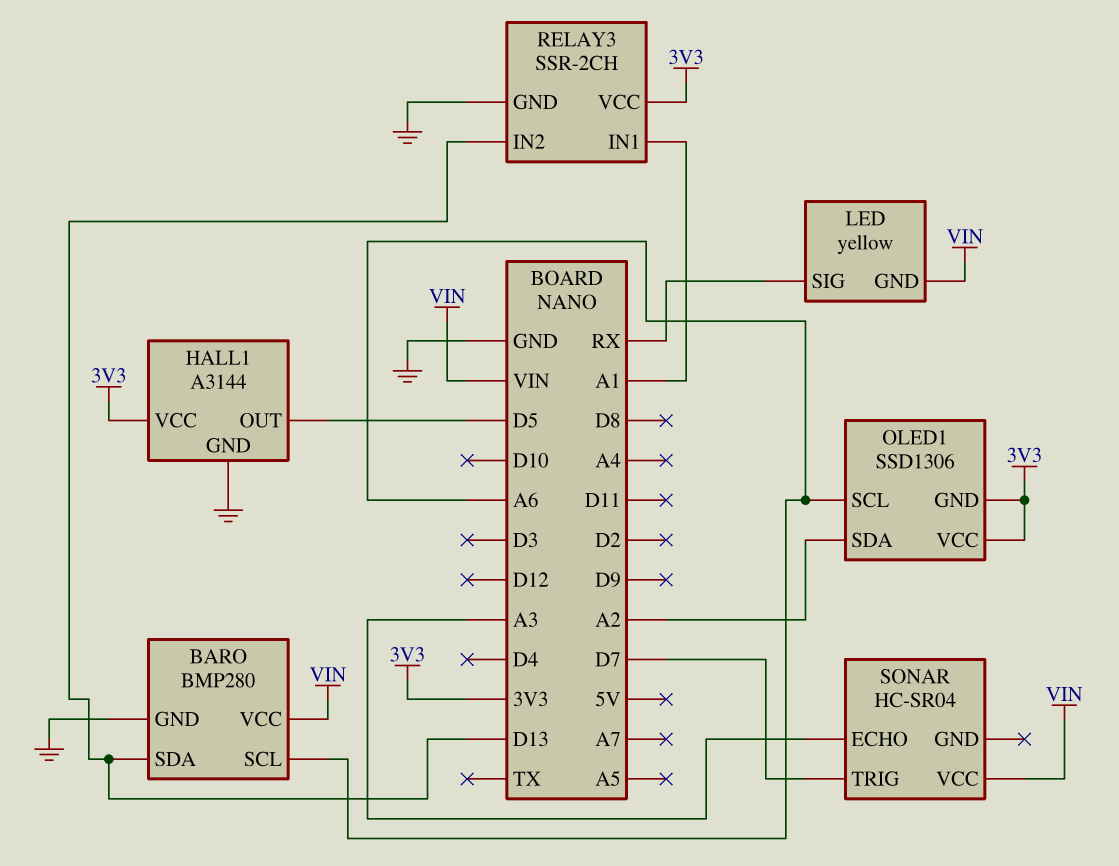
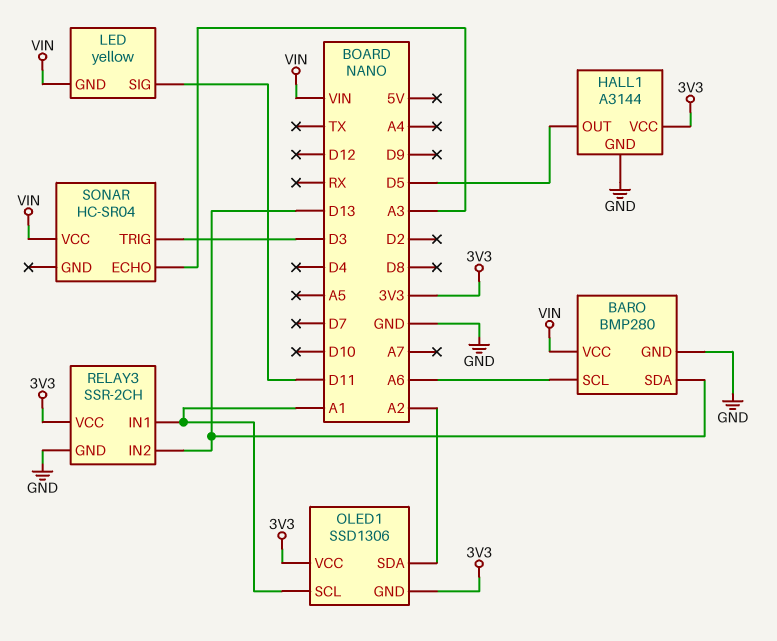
LED pin SIG: RX -> D11
OLED1 pin SCL: A6 -> A1
SONAR pin TRIG: D7 -> D3

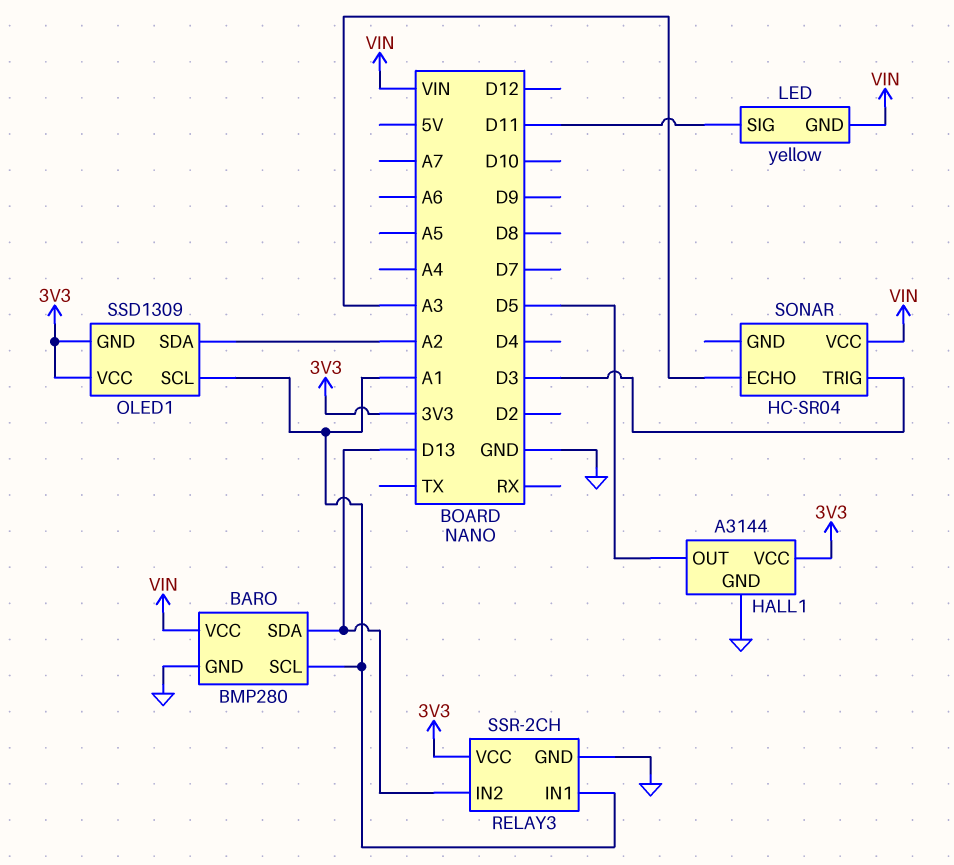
BARO pin SCL: A6 -> A1
OLED1: SSD1306 -> SSD1309

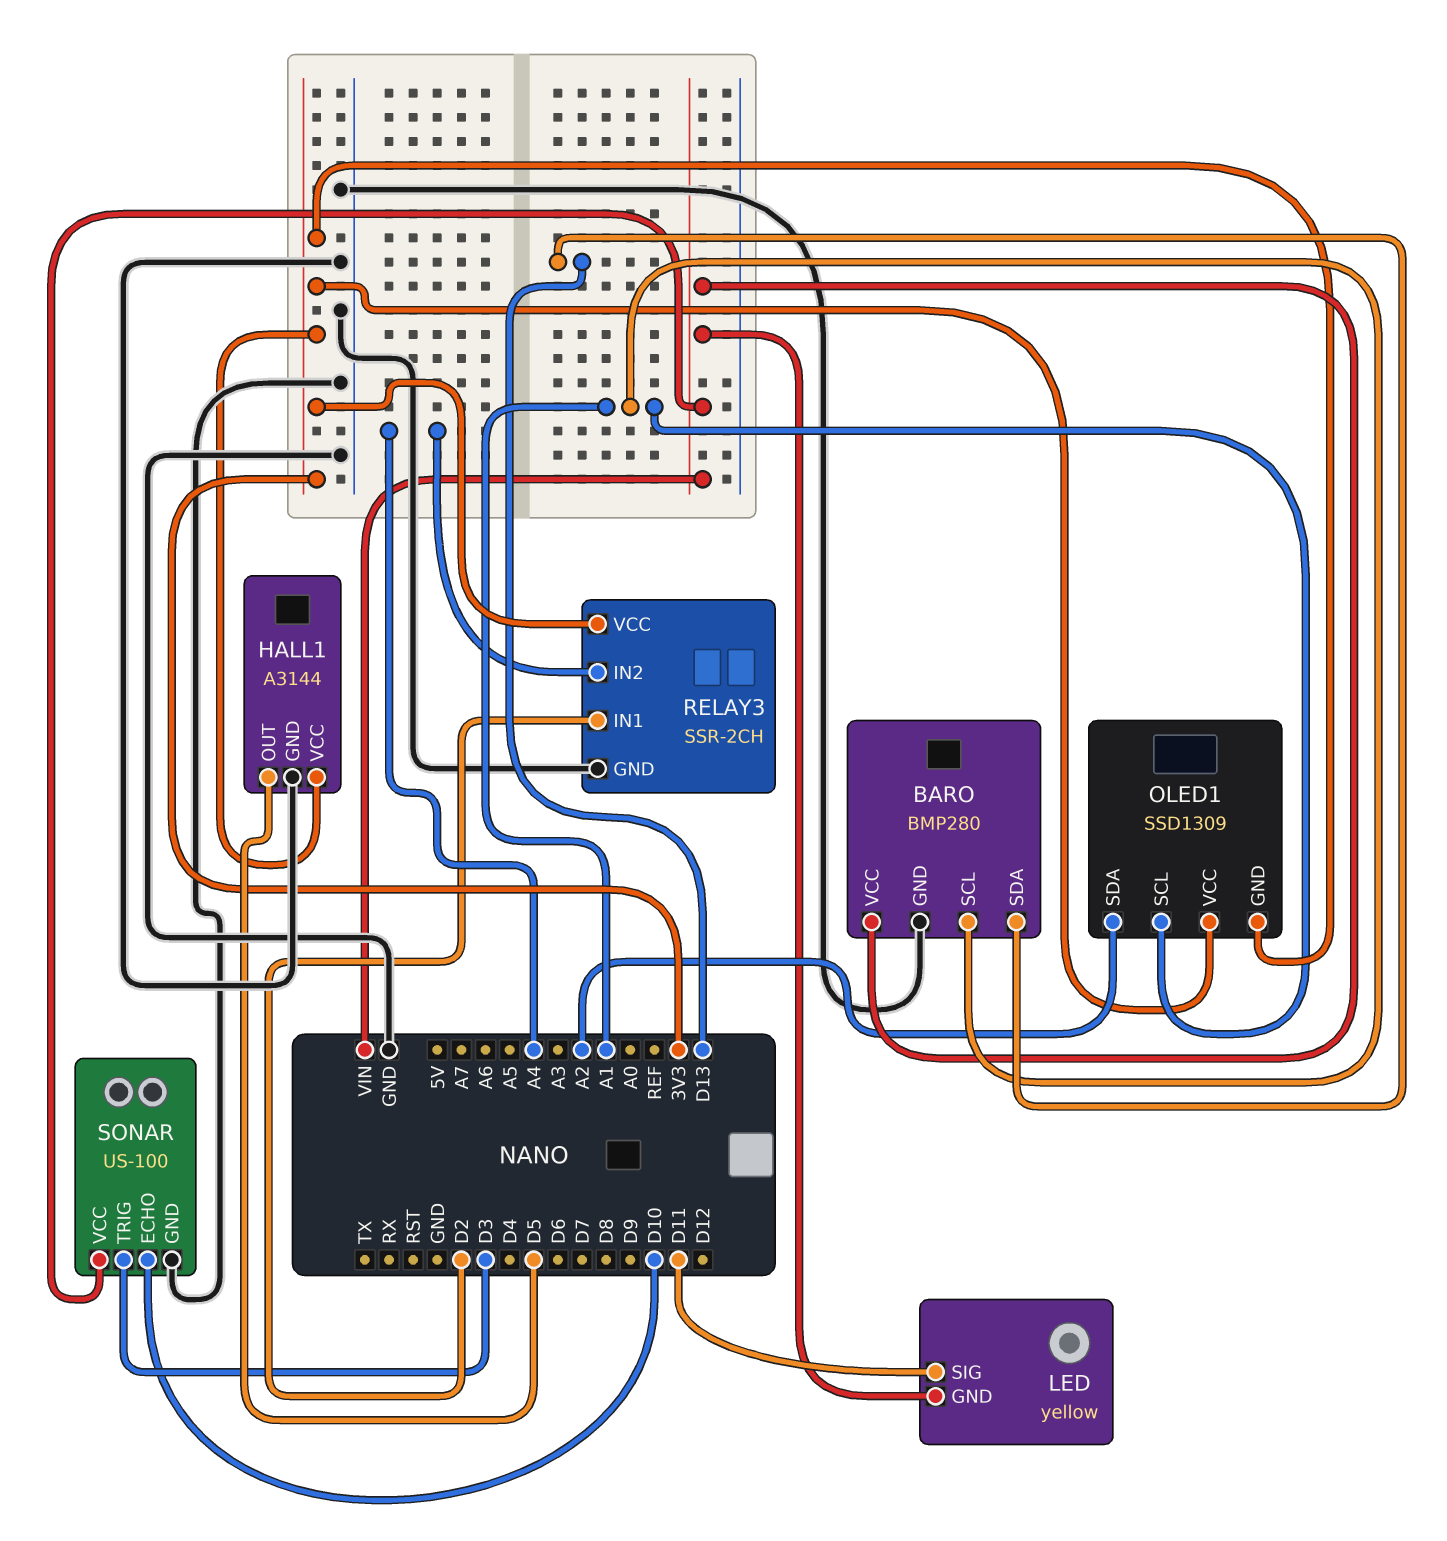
RELAY3 pin IN1: A1 -> D2
RELAY3 pin IN2: D13 -> A4
SONAR: HC-SR04 -> US-100
SONAR pin ECHO: A3 -> D10
SONAR pin GND: none -> GND

